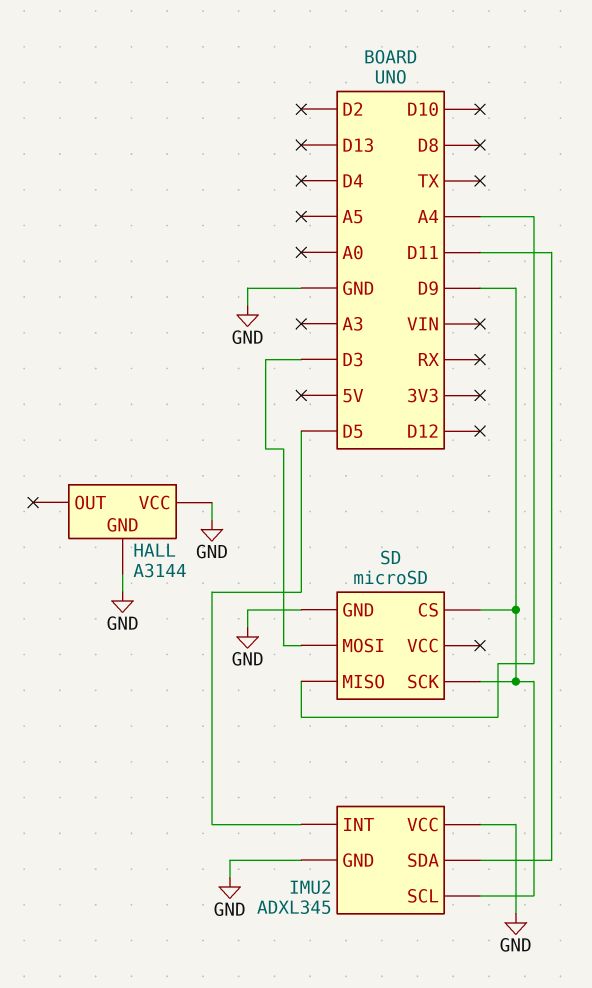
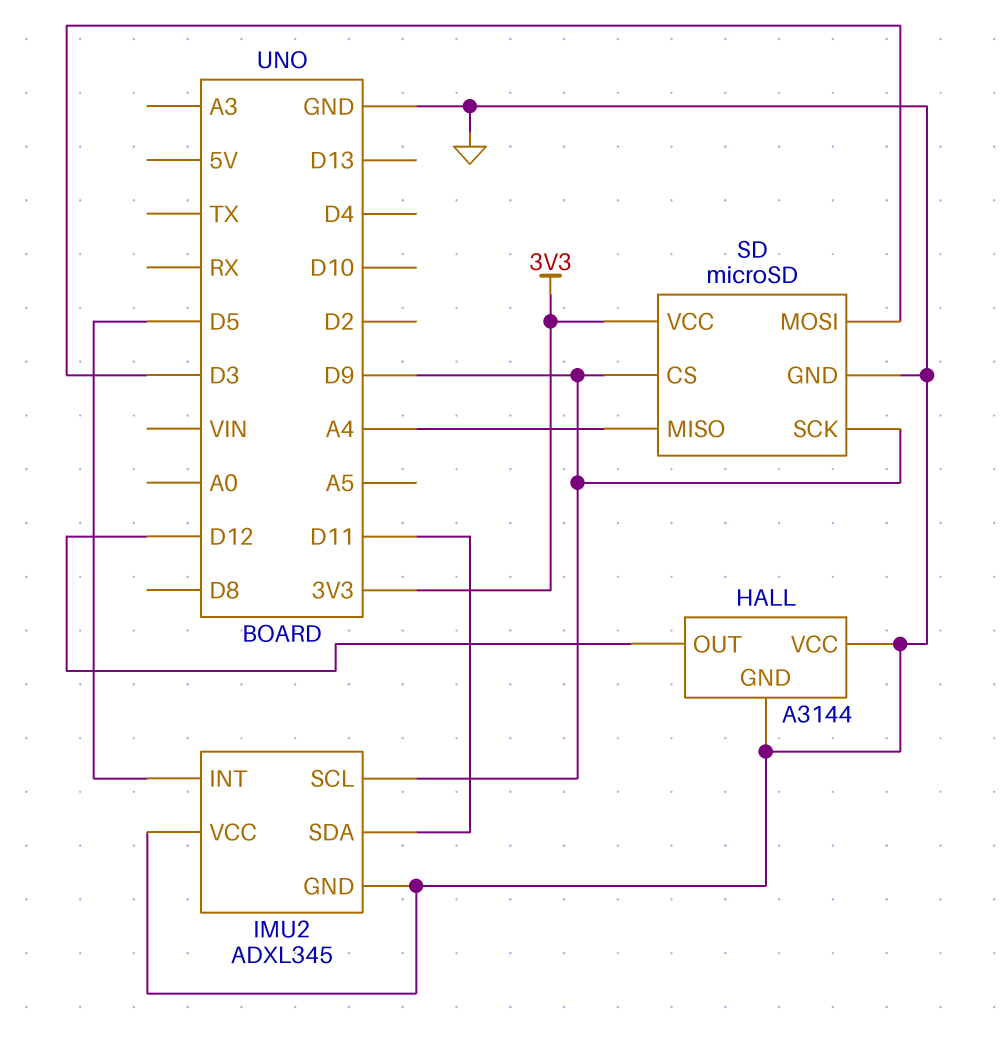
HALL pin OUT: none -> D12
SD pin VCC: none -> 3V3

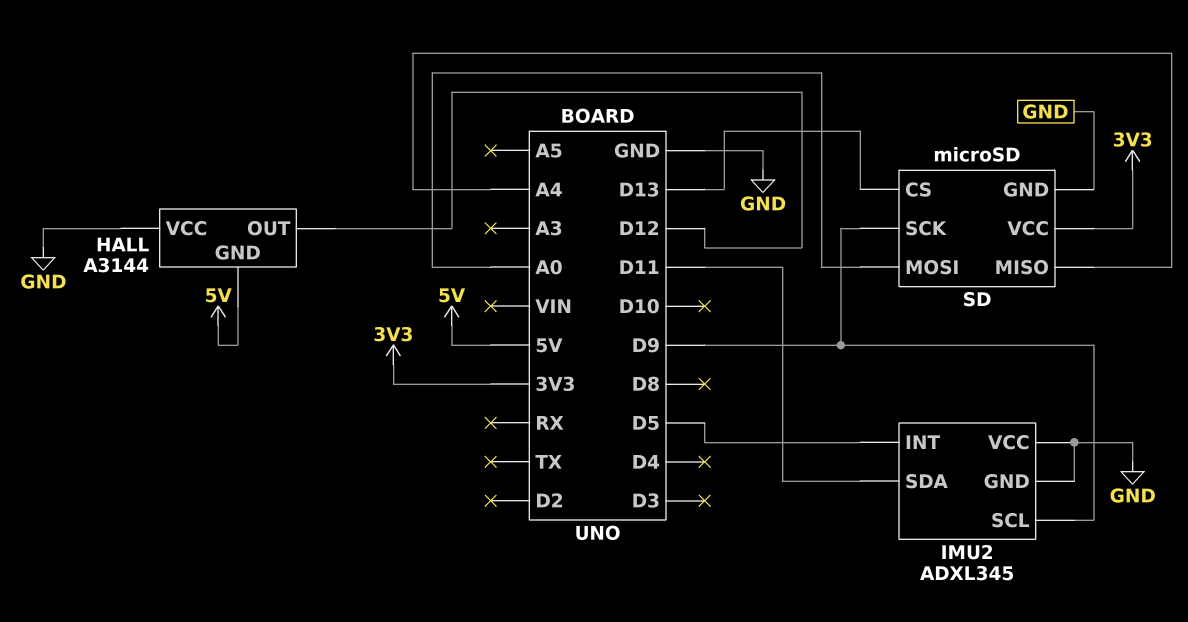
HALL pin GND: GND -> 5V
SD pin CS: D9 -> D13
SD pin MOSI: D3 -> A0

